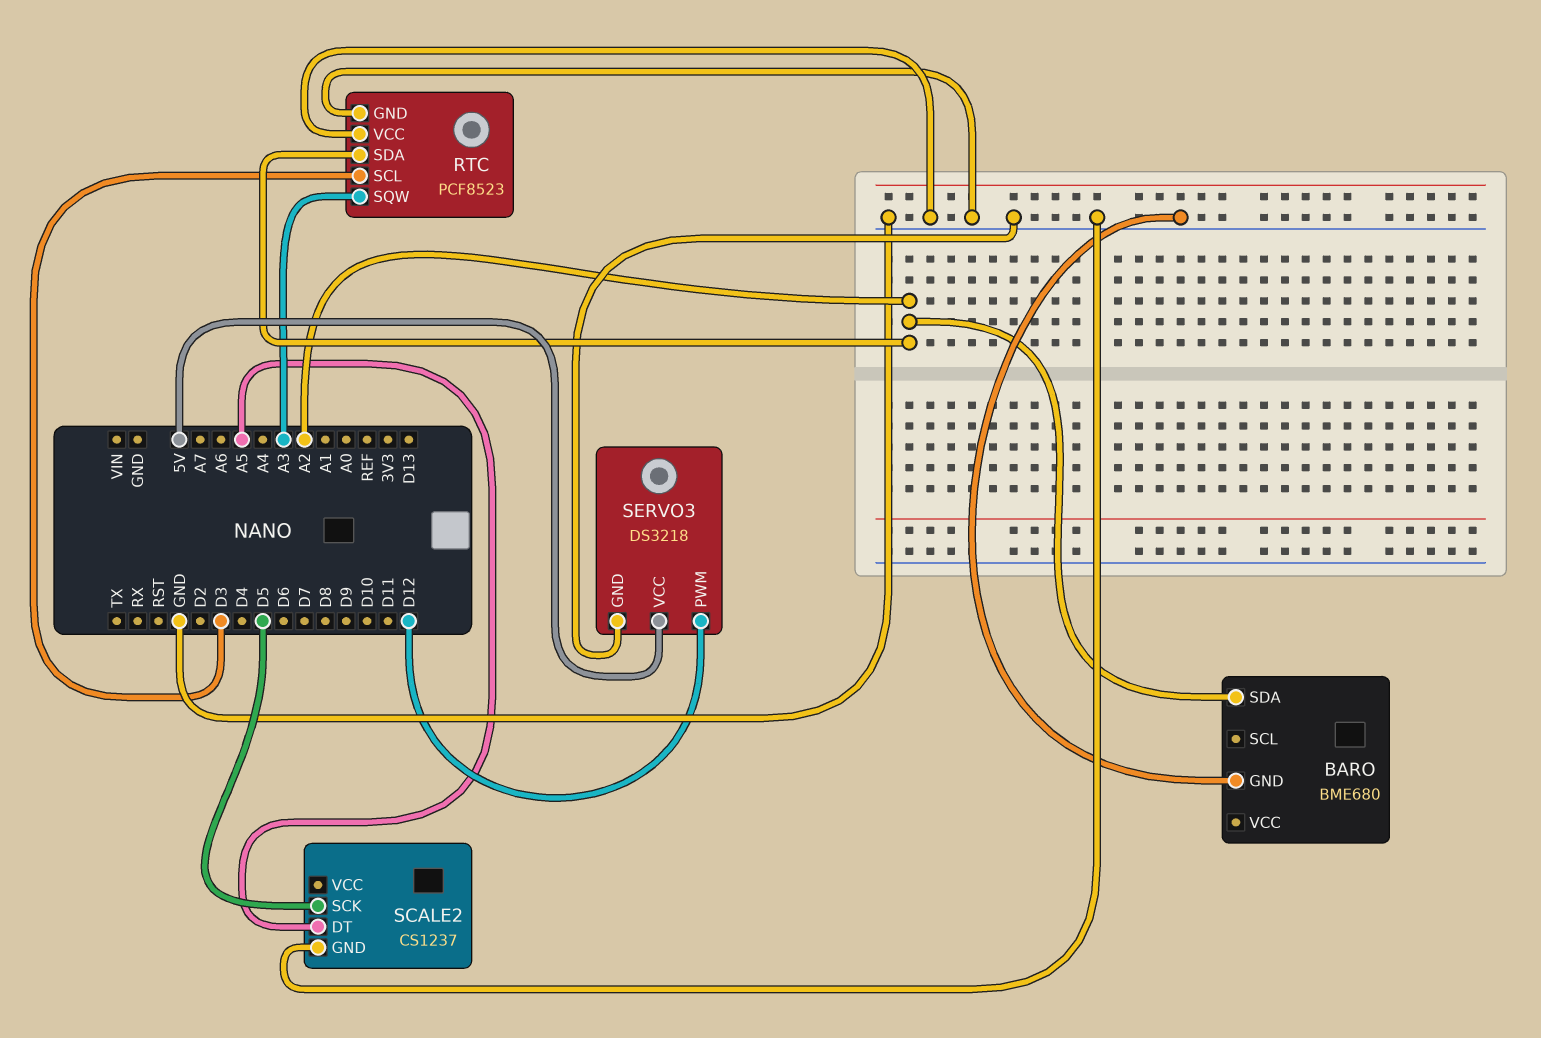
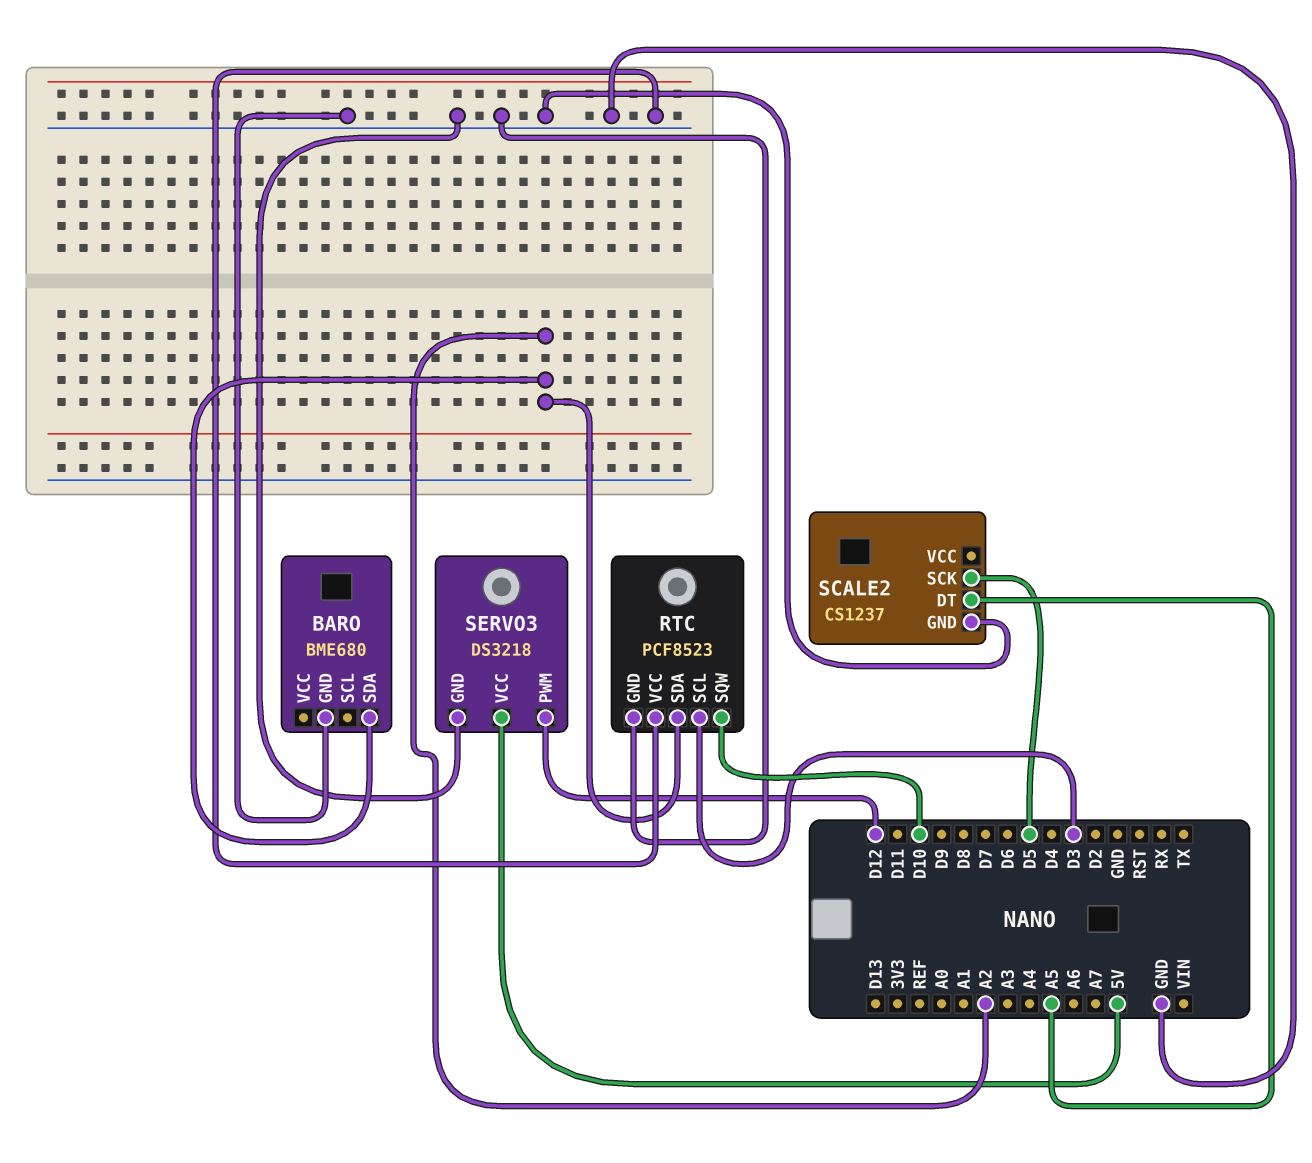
RTC pin SQW: A3 -> D10

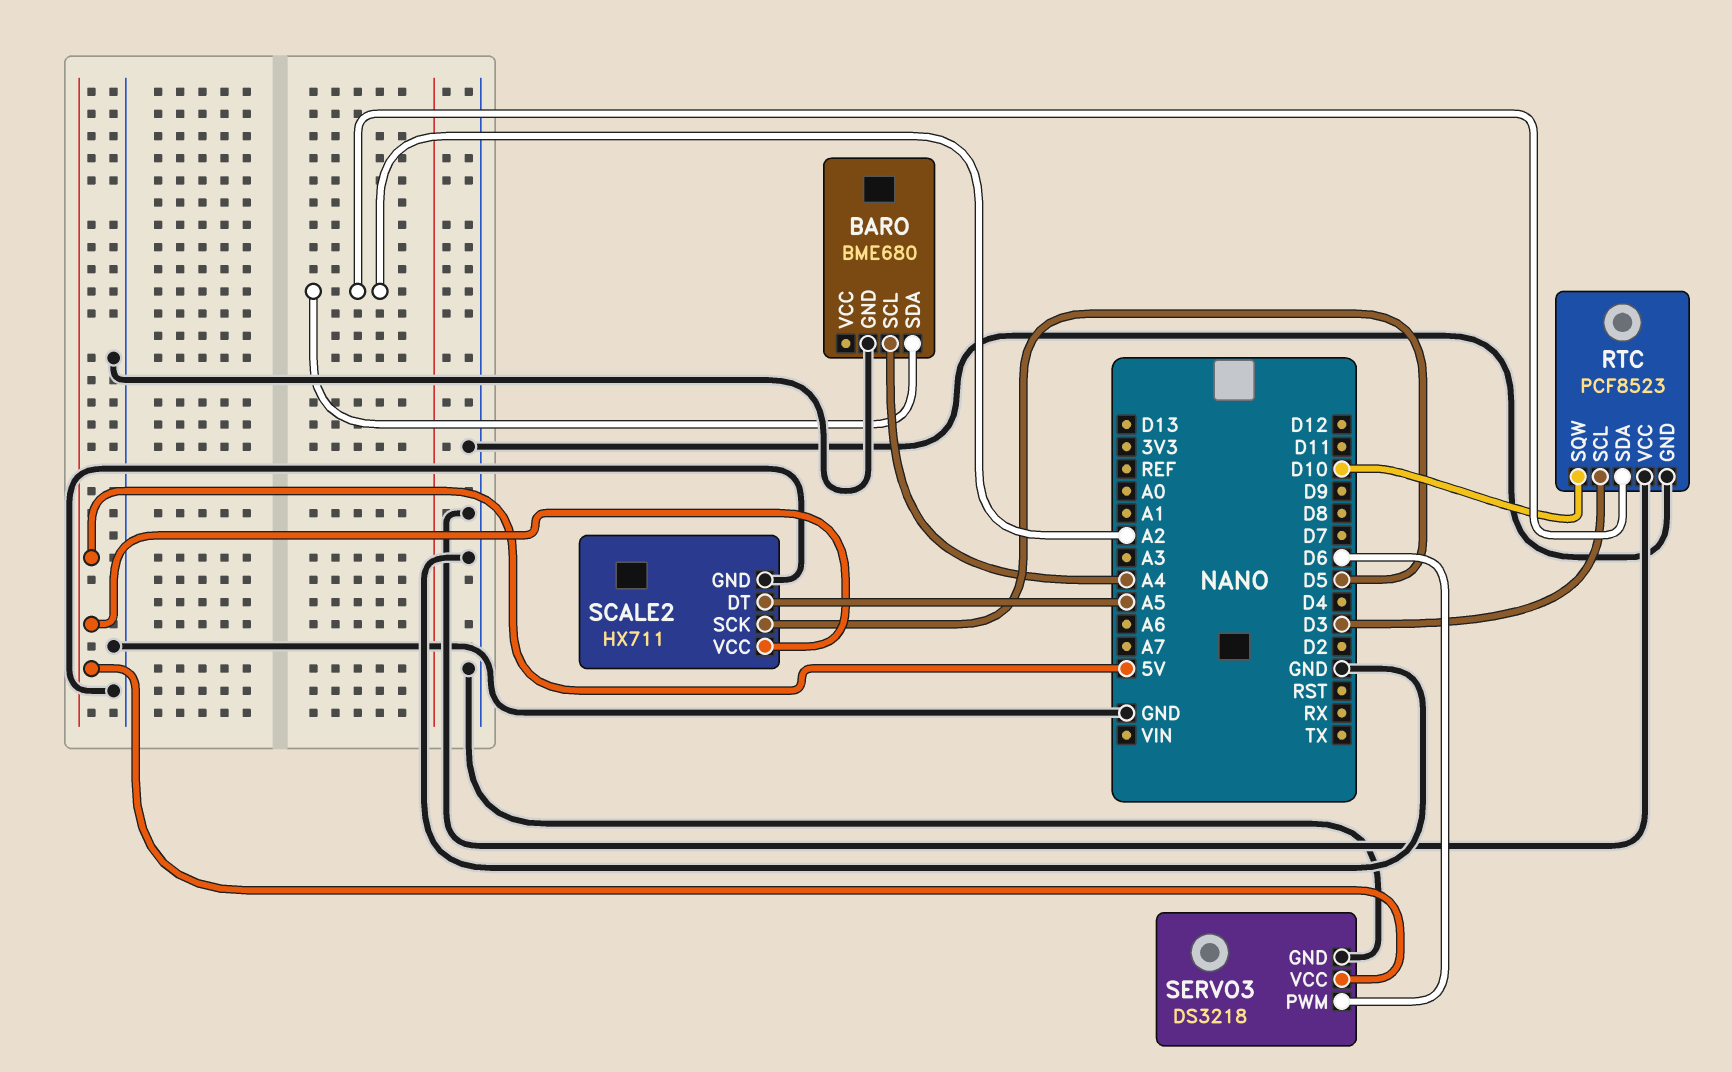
BARO pin SCL: none -> A4
SCALE2: CS1237 -> HX711
SCALE2 pin VCC: none -> 5V
SERVO3 pin PWM: D12 -> D6

